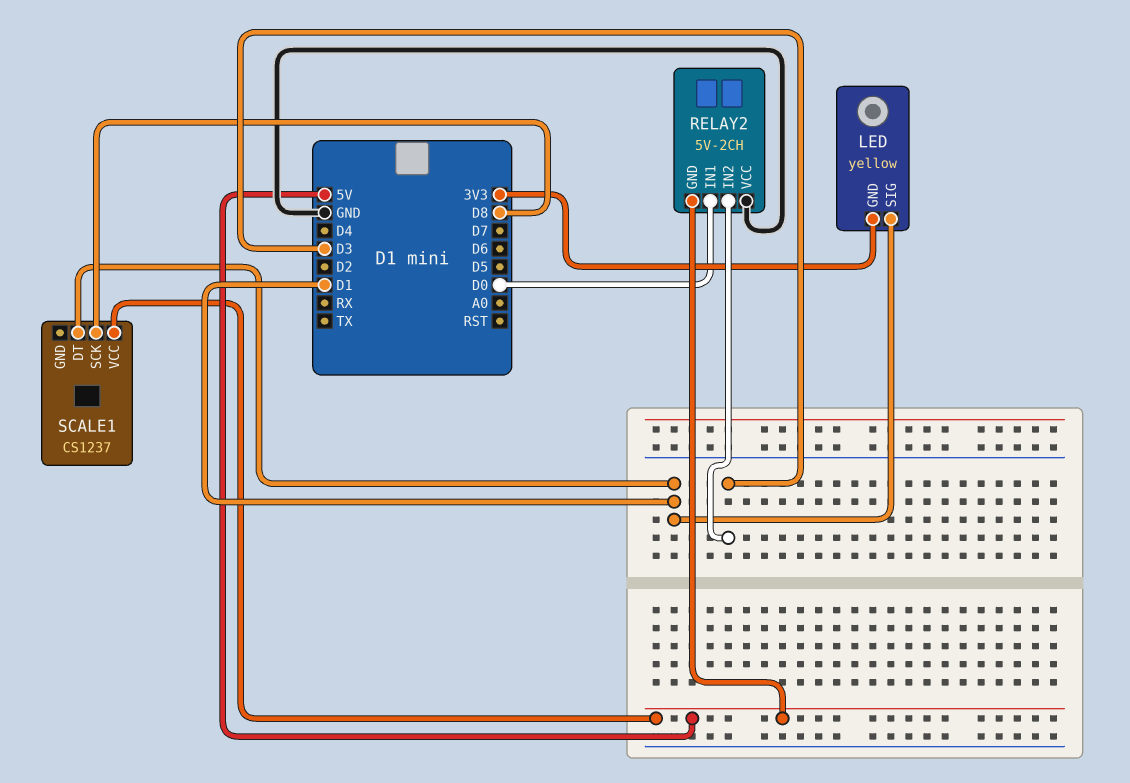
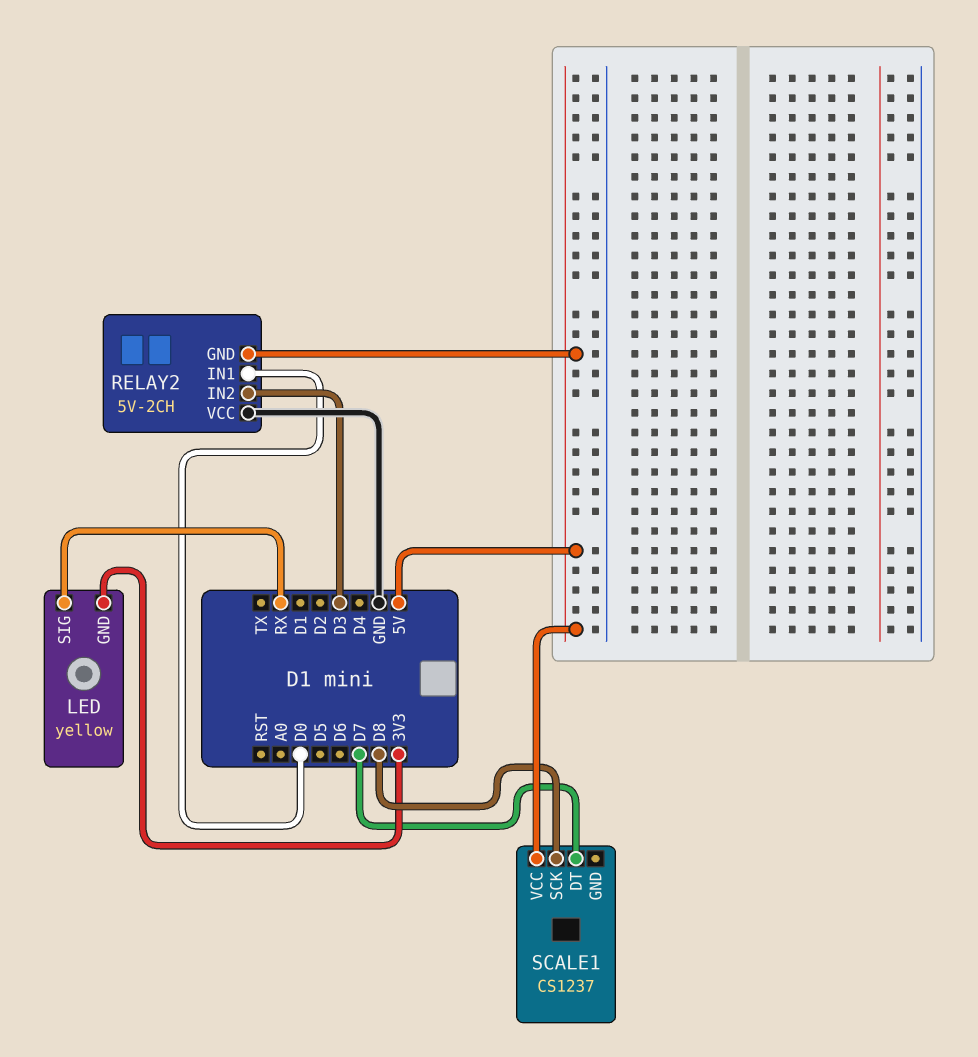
LED pin SIG: D1 -> RX
SCALE1 pin DT: D1 -> D7

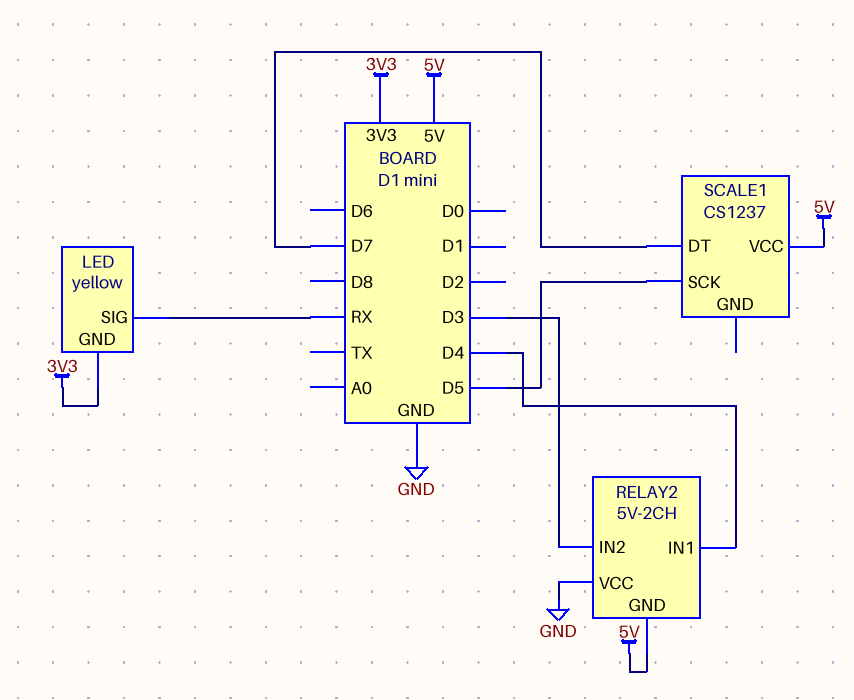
RELAY2 pin IN1: D0 -> D4
SCALE1 pin SCK: D8 -> D5

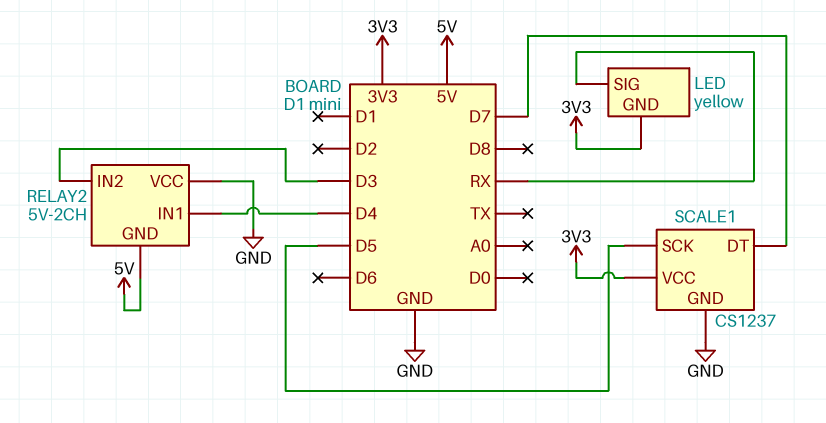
SCALE1 pin GND: none -> GND
SCALE1 pin VCC: 5V -> 3V3

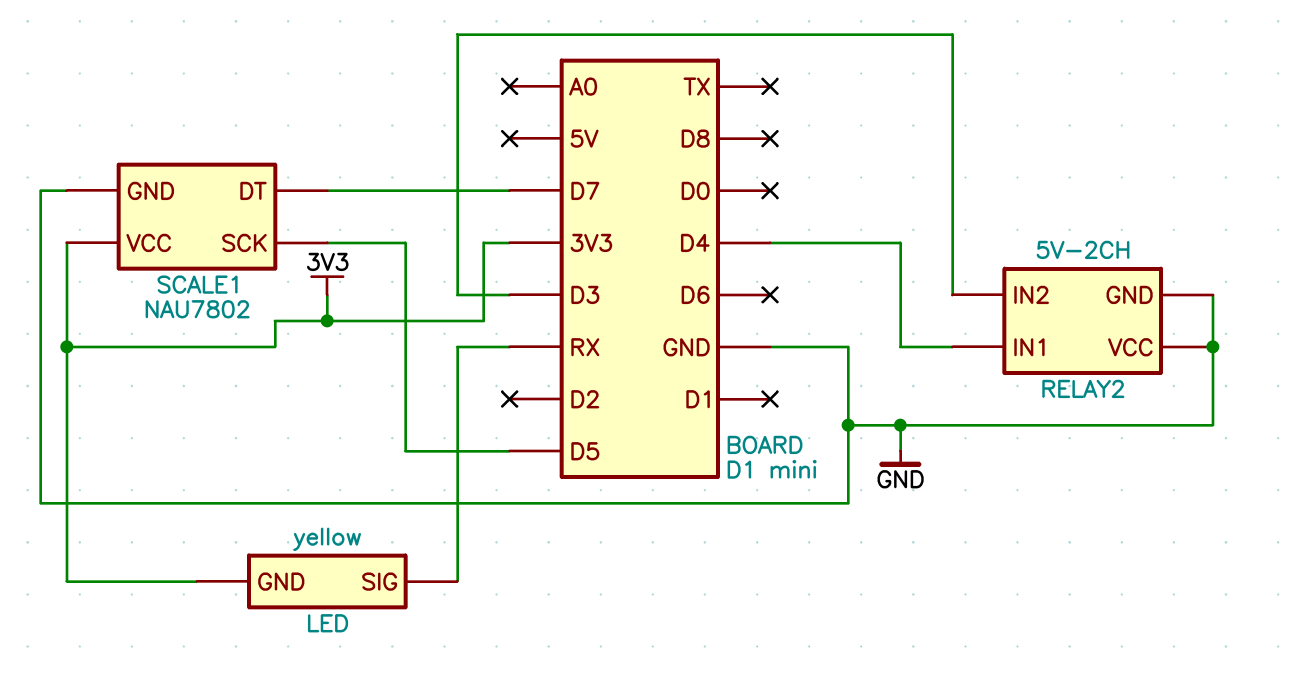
RELAY2 pin GND: 5V -> GND
SCALE1: CS1237 -> NAU7802

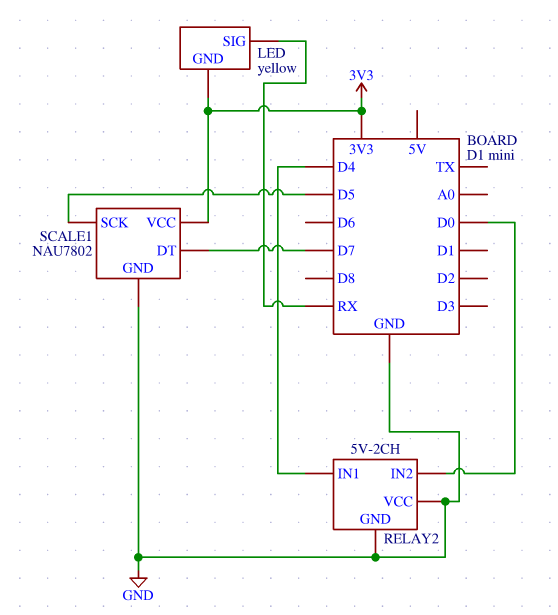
RELAY2 pin IN2: D3 -> D0

